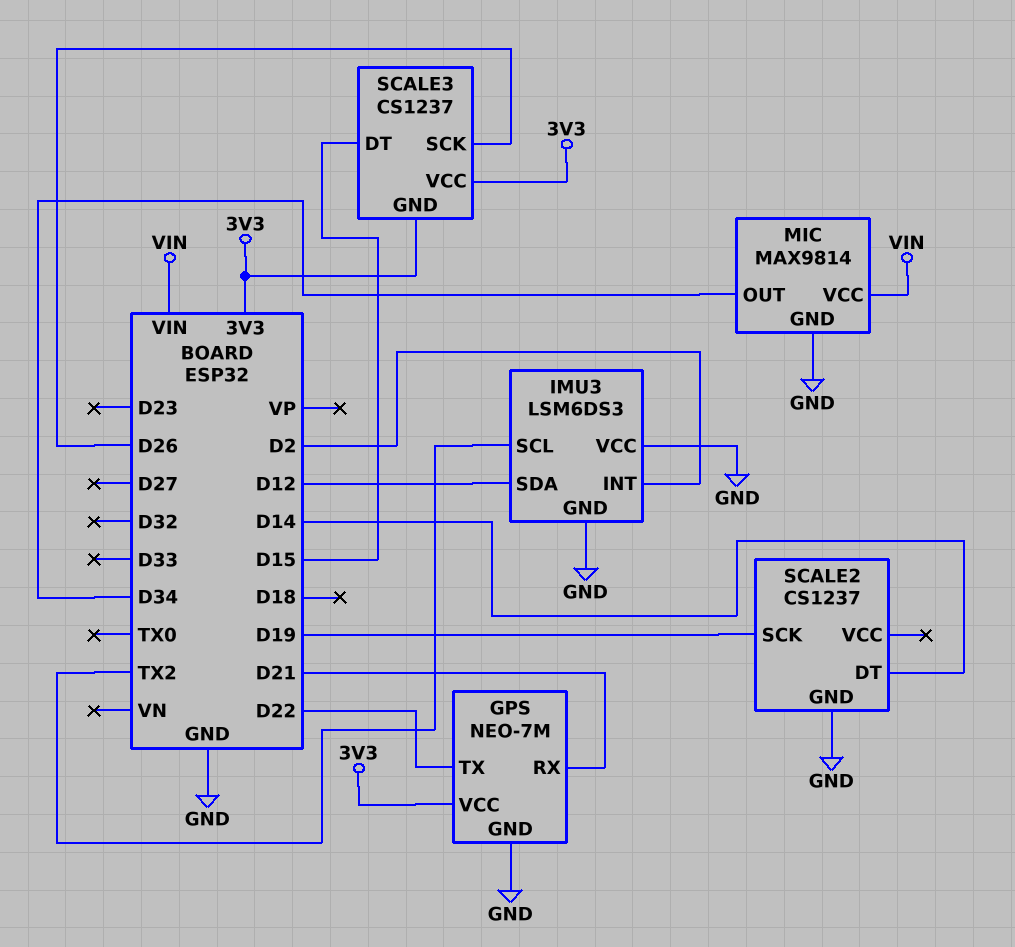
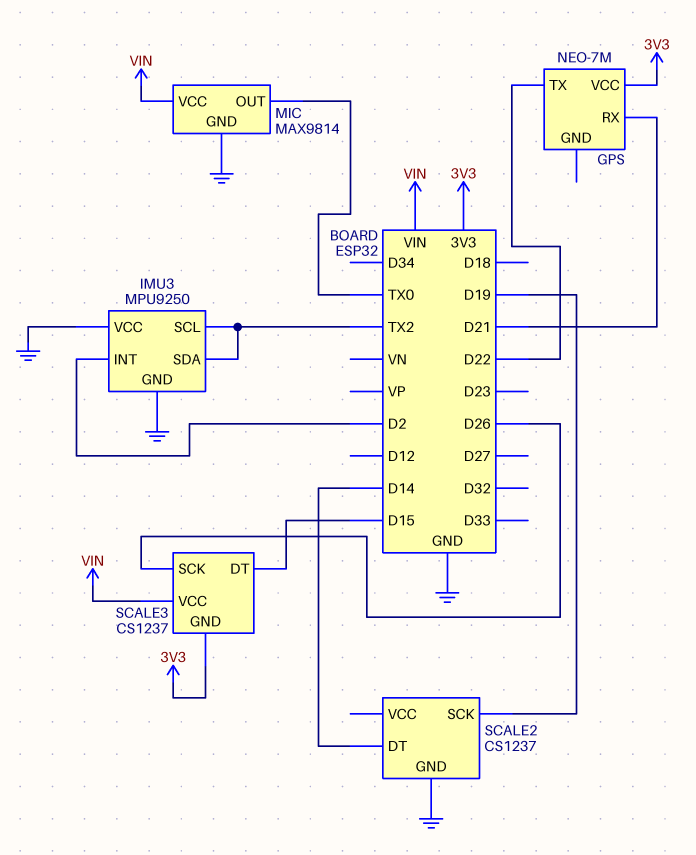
GPS pin GND: GND -> none
IMU3: LSM6DS3 -> MPU9250
IMU3 pin SDA: D12 -> TX2
MIC pin OUT: D34 -> TX0
SCALE3 pin VCC: 3V3 -> VIN

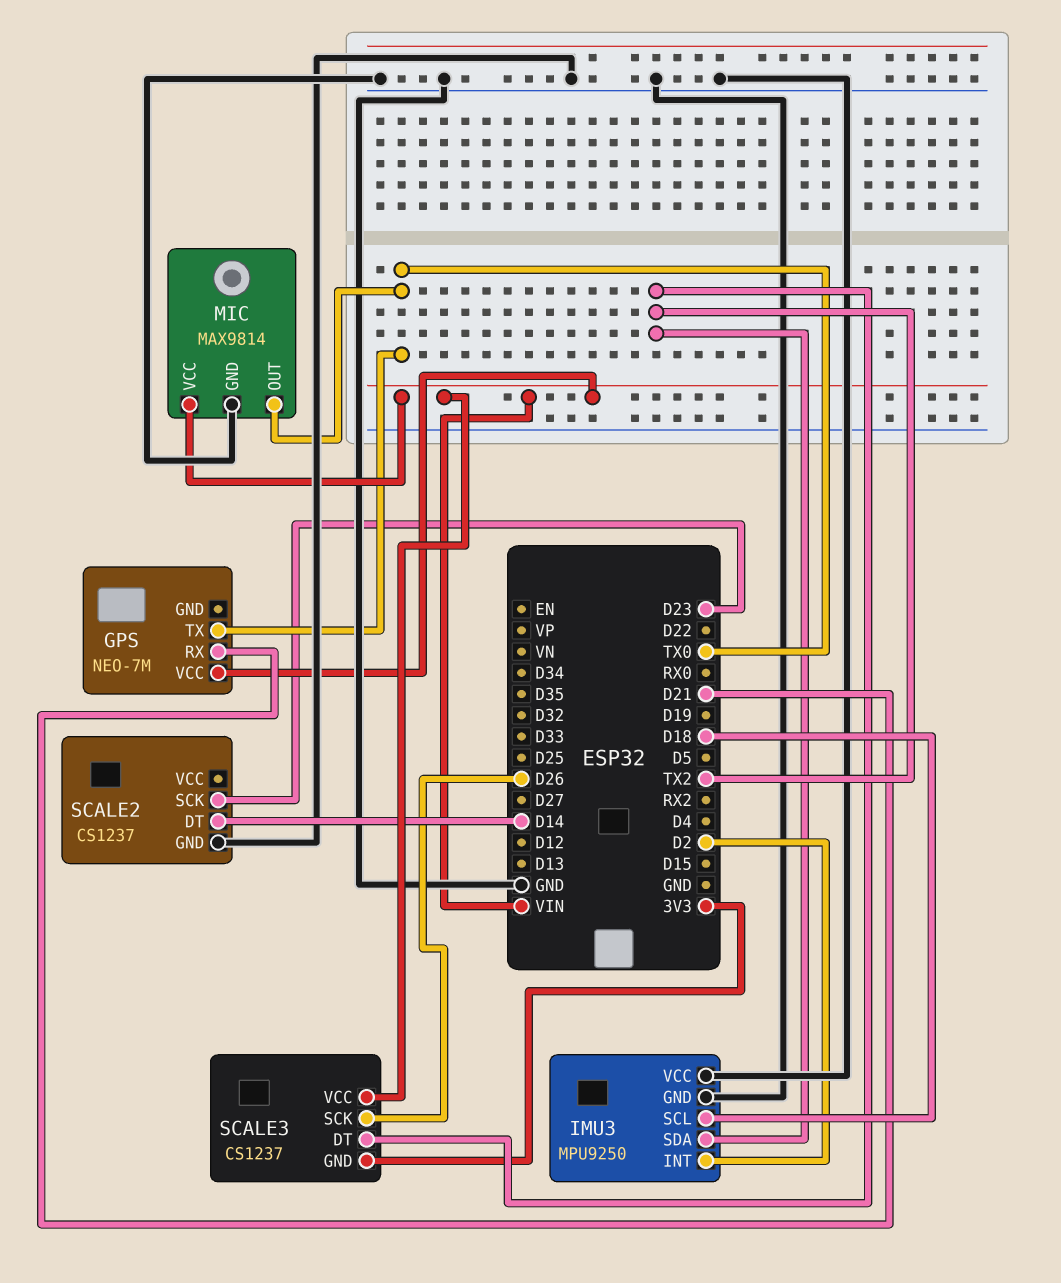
GPS pin TX: D22 -> TX0
GPS pin VCC: 3V3 -> VIN
IMU3 pin SCL: TX2 -> D18
SCALE2 pin SCK: D19 -> D23
SCALE3 pin DT: D15 -> TX2

